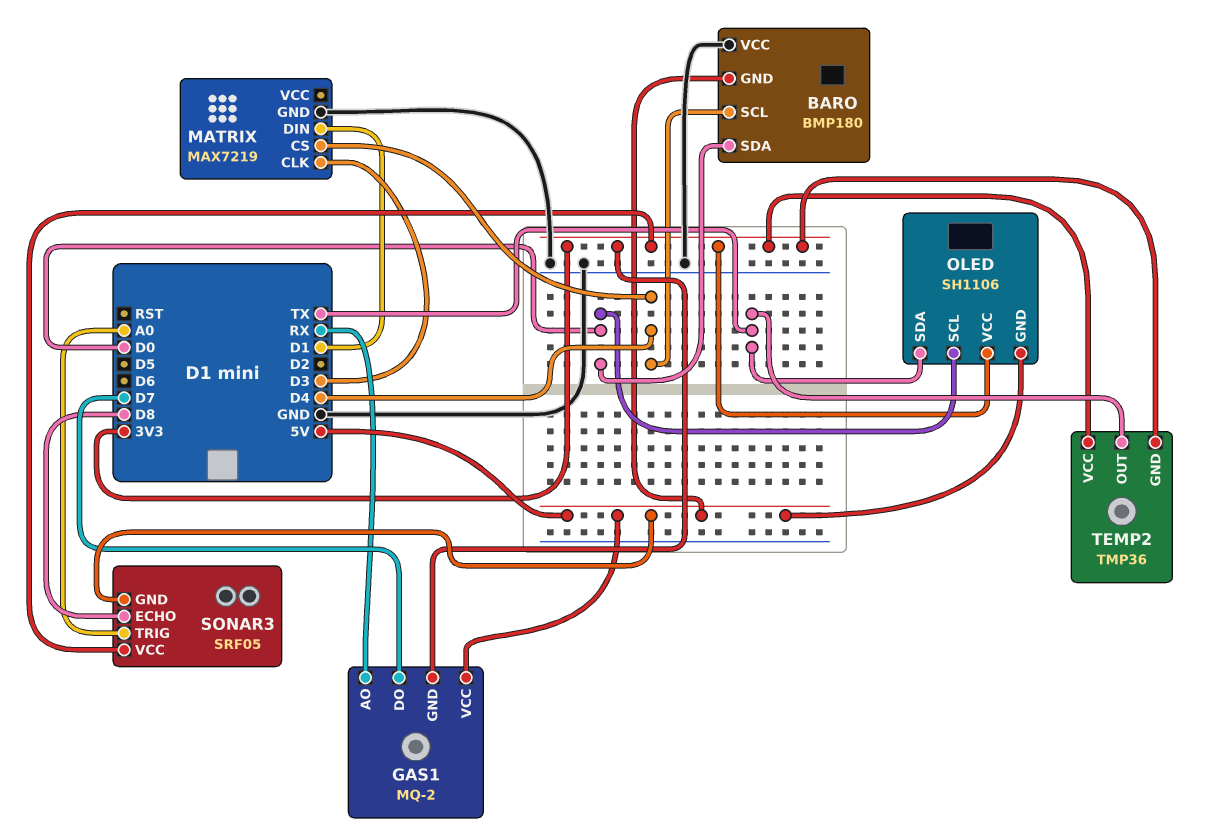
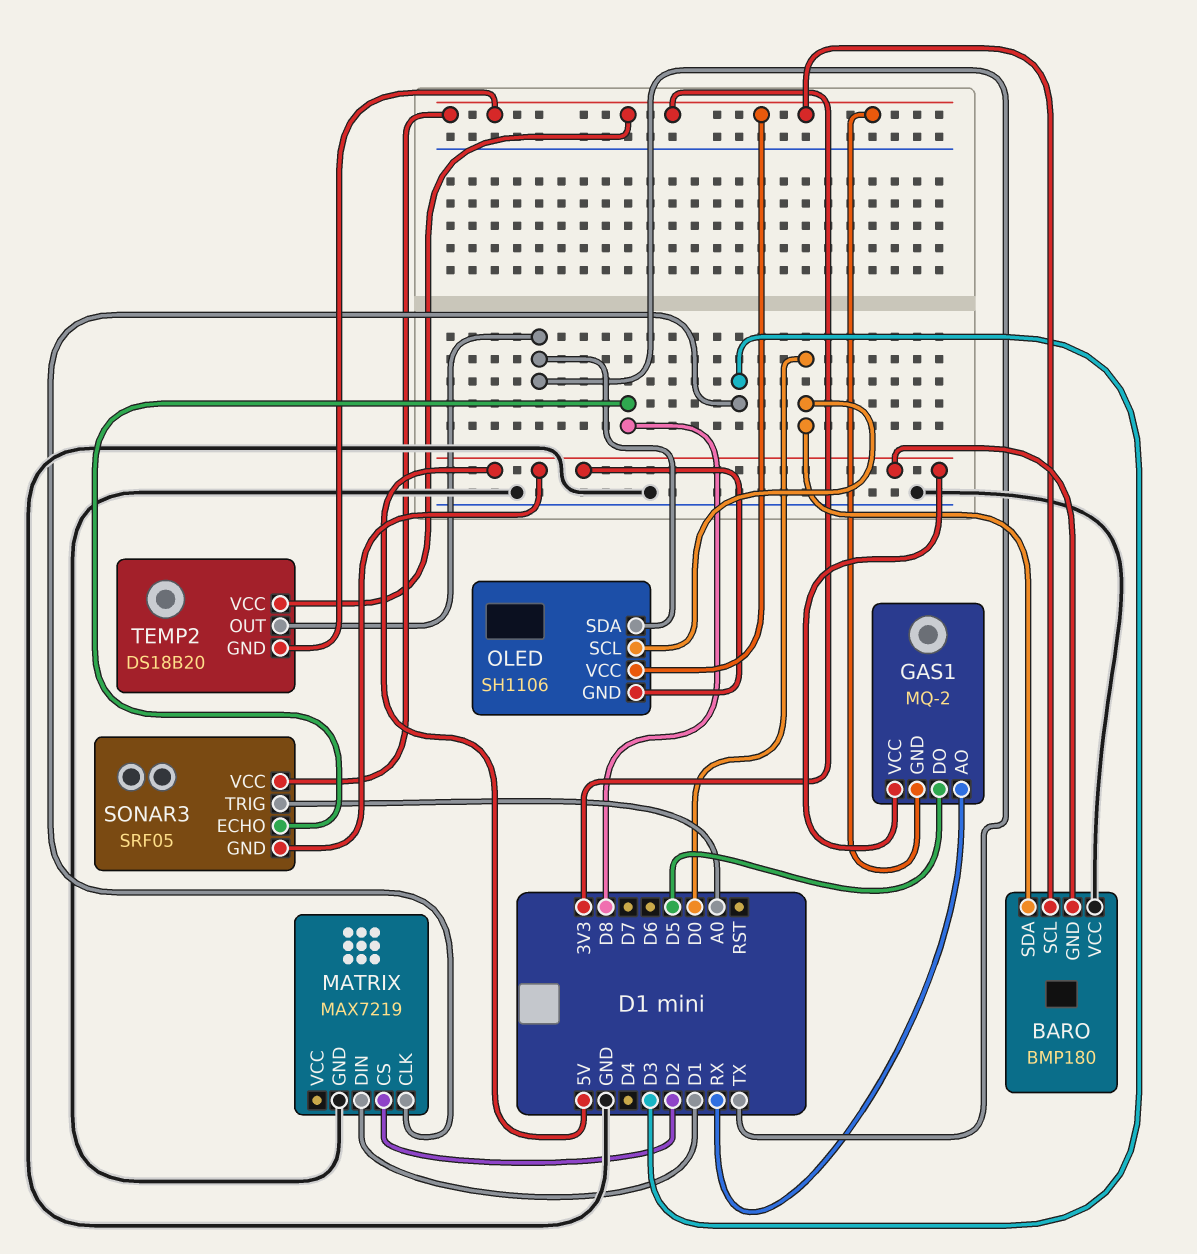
BARO pin SCL: D4 -> 3V3
GAS1 pin DO: D7 -> D5
MATRIX pin CS: D4 -> D2
TEMP2: TMP36 -> DS18B20

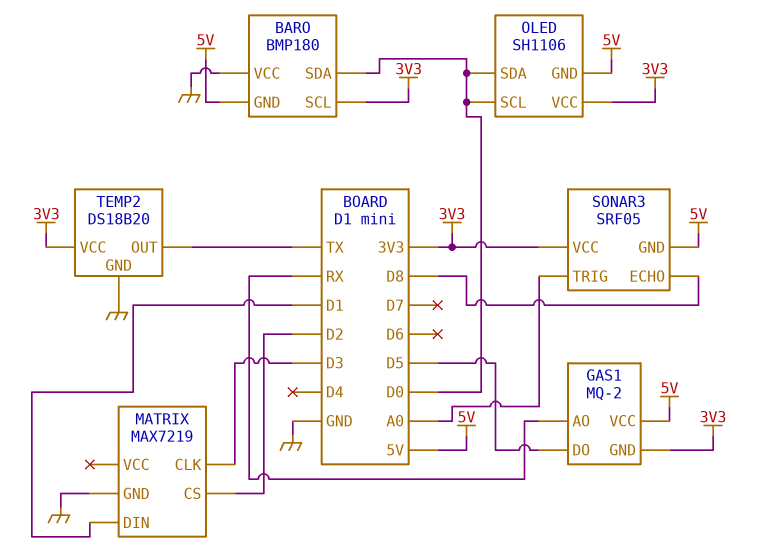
OLED pin SDA: TX -> D0
TEMP2 pin GND: 3V3 -> GND

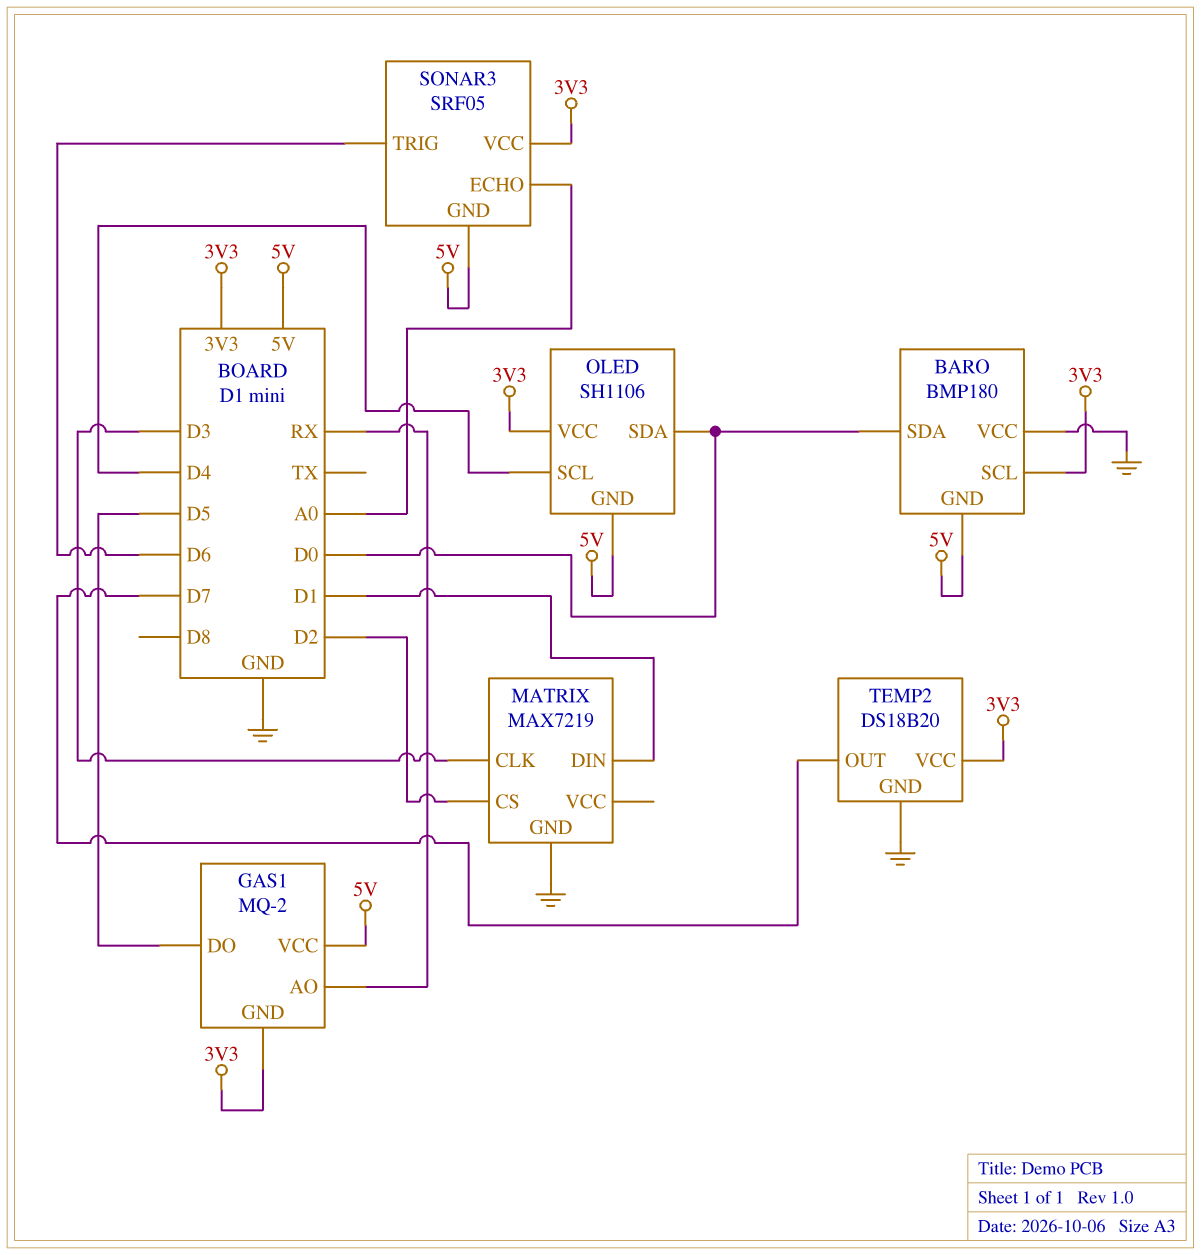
OLED pin SCL: D0 -> D4
SONAR3 pin ECHO: D8 -> A0
SONAR3 pin TRIG: A0 -> D6
TEMP2 pin OUT: TX -> D7

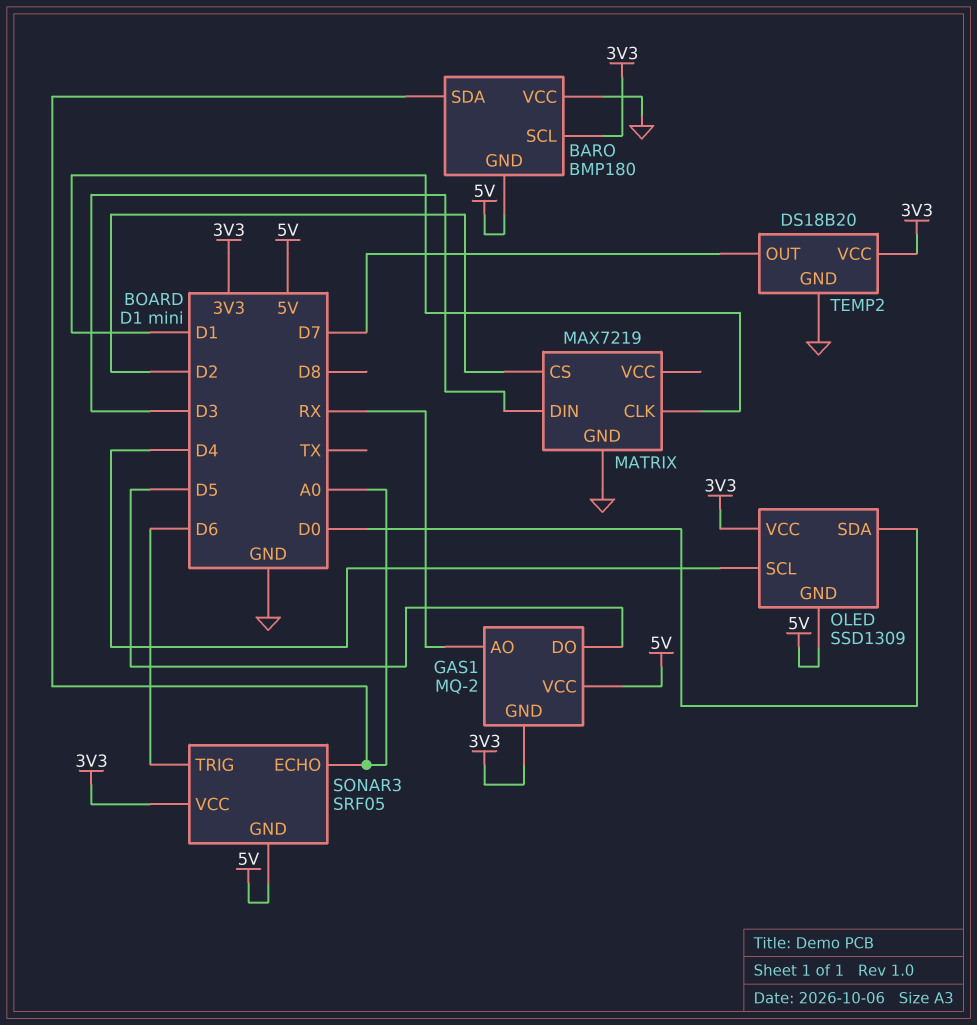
BARO pin SDA: D0 -> A0
MATRIX pin CLK: D3 -> D1
MATRIX pin DIN: D1 -> D3
OLED: SH1106 -> SSD1309

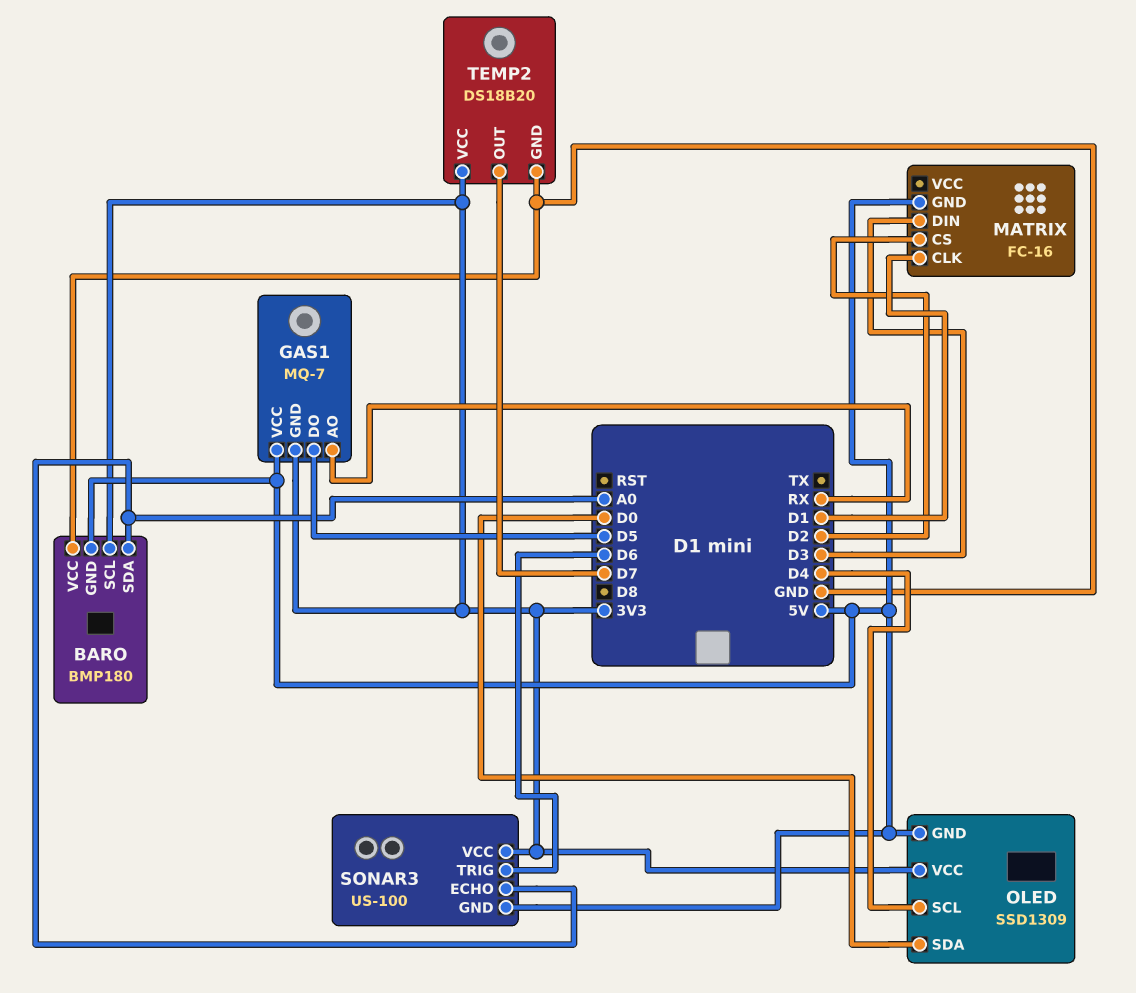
GAS1: MQ-2 -> MQ-7
MATRIX: MAX7219 -> FC-16
MATRIX pin GND: GND -> 5V
SONAR3: SRF05 -> US-100

